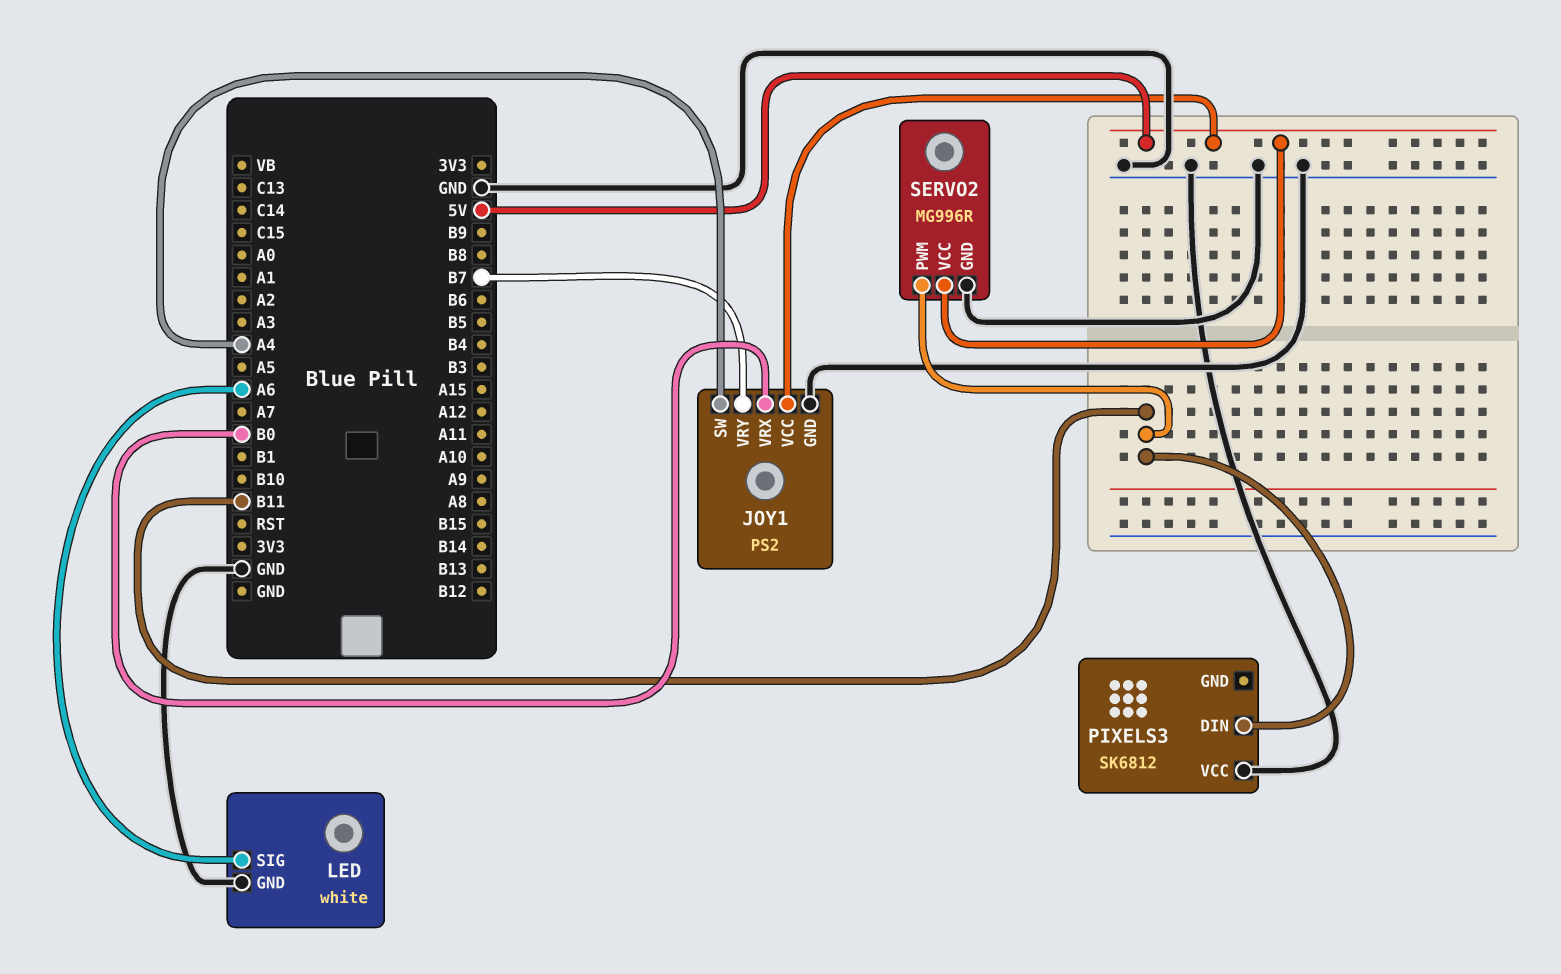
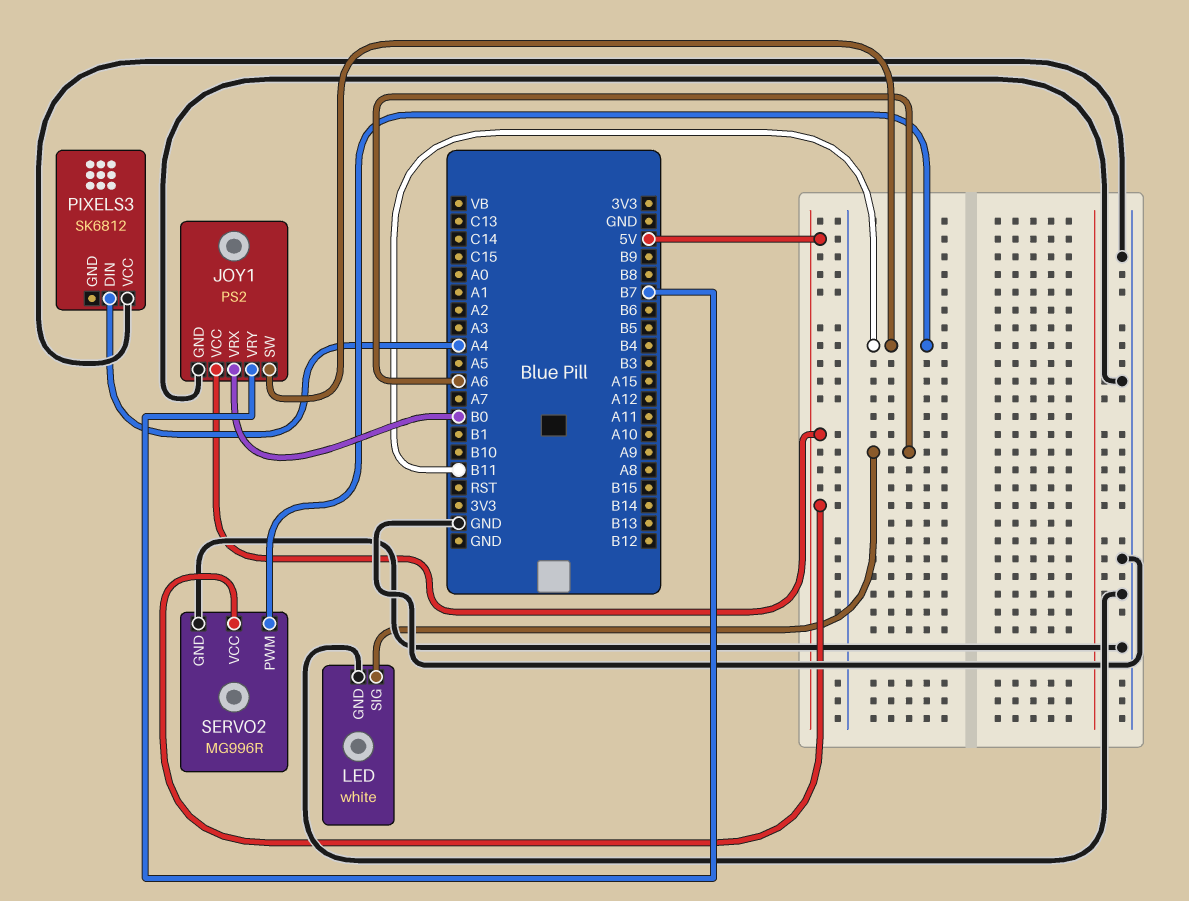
JOY1 pin SW: A4 -> B11
PIXELS3 pin DIN: B11 -> A4

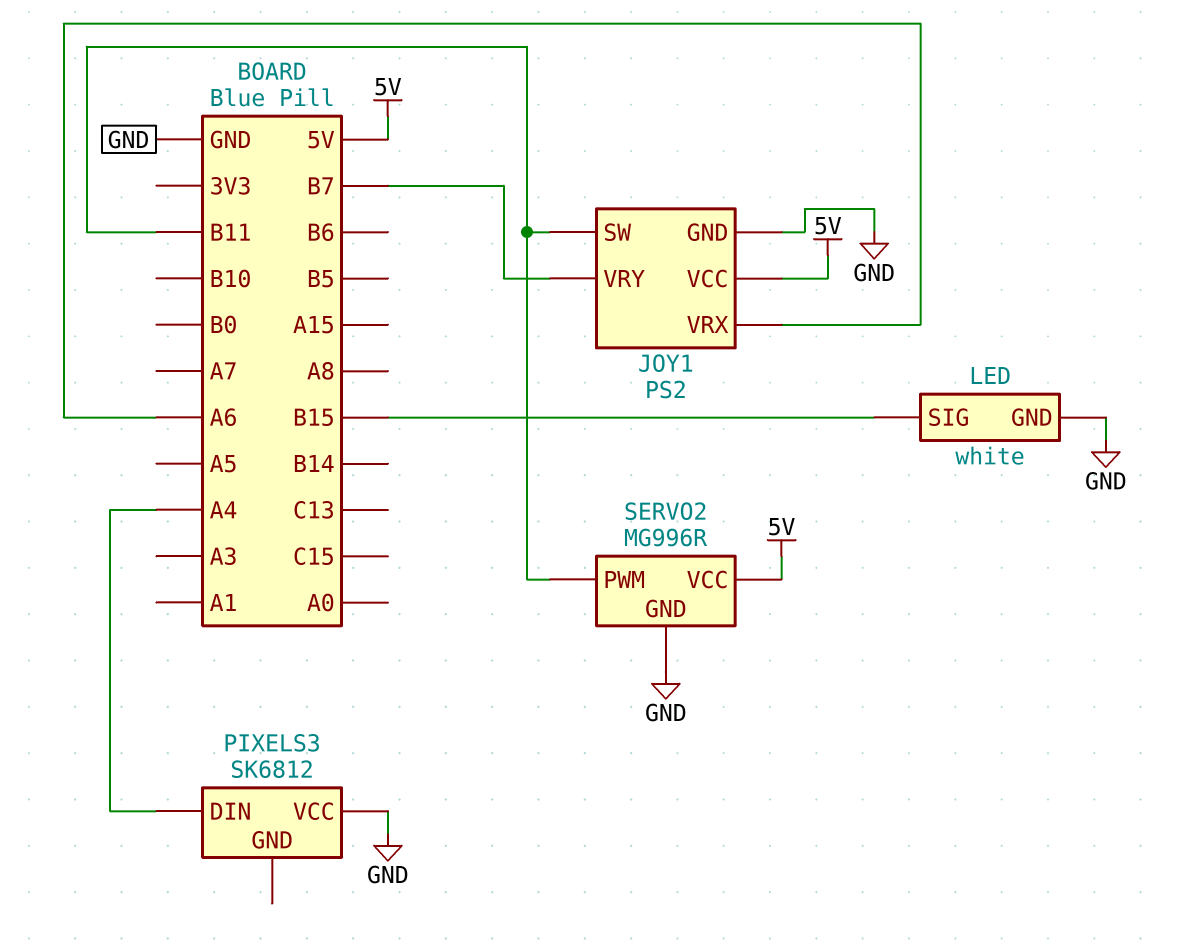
JOY1 pin VRX: B0 -> A6
LED pin SIG: A6 -> B15

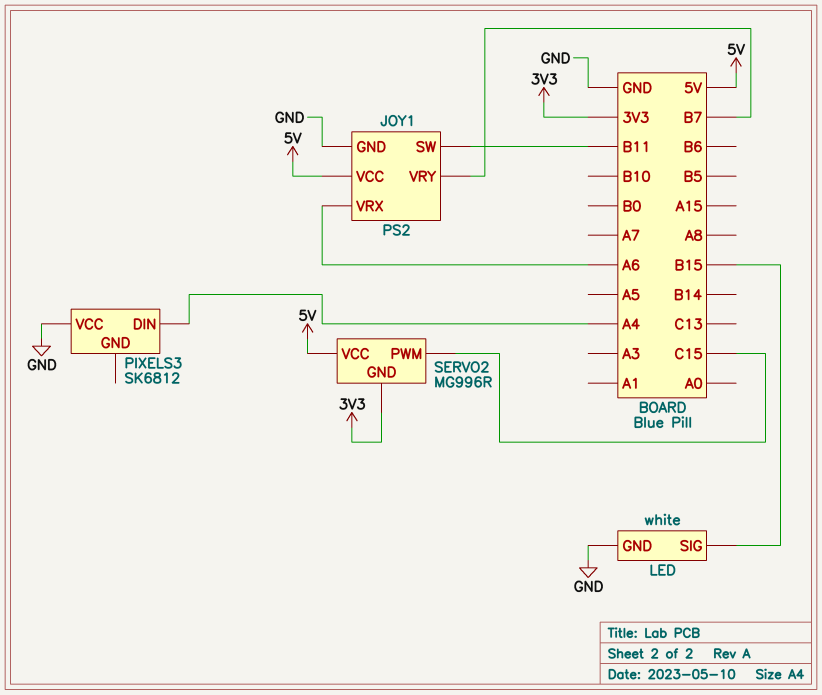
SERVO2 pin GND: GND -> 3V3
SERVO2 pin PWM: B11 -> C15

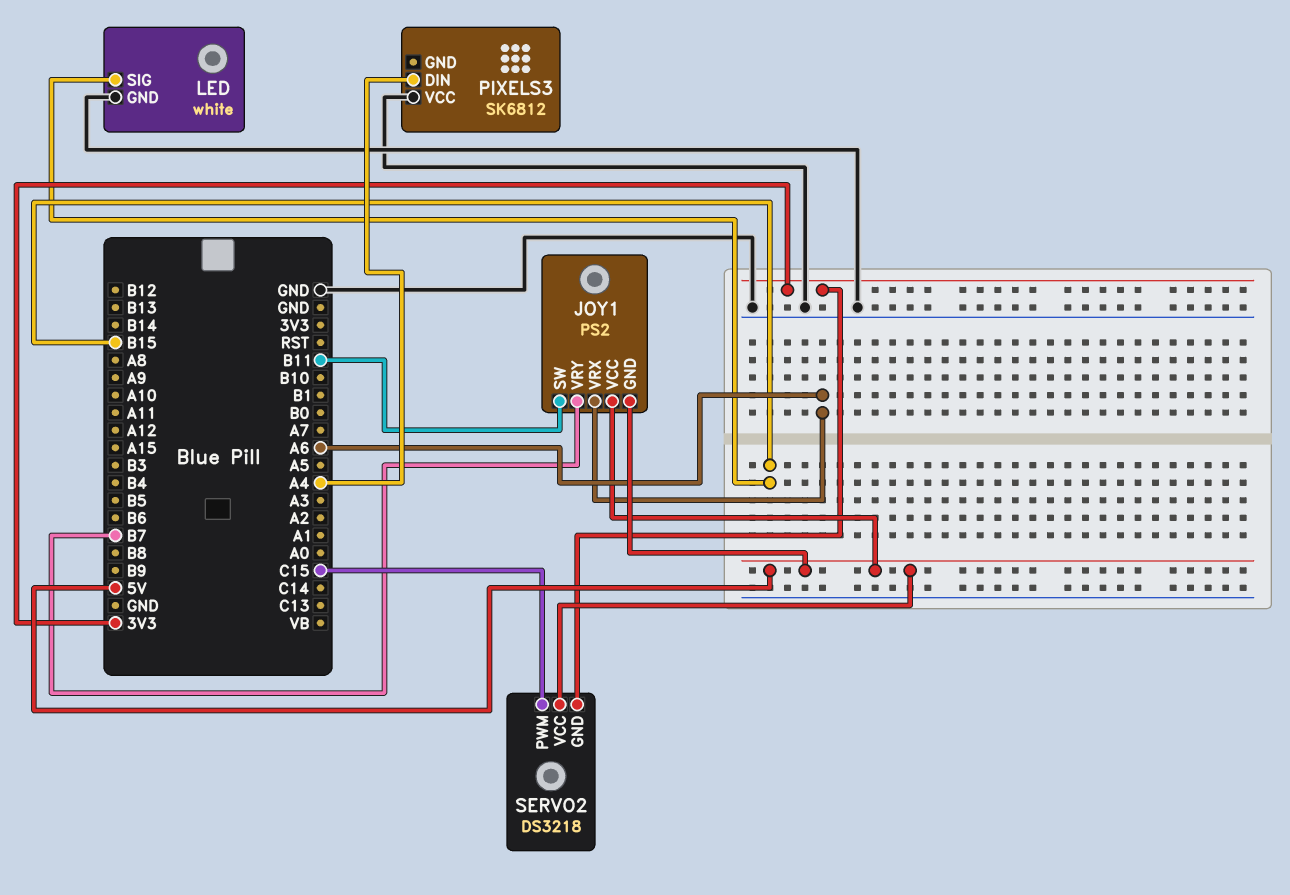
JOY1 pin GND: GND -> 5V
SERVO2: MG996R -> DS3218

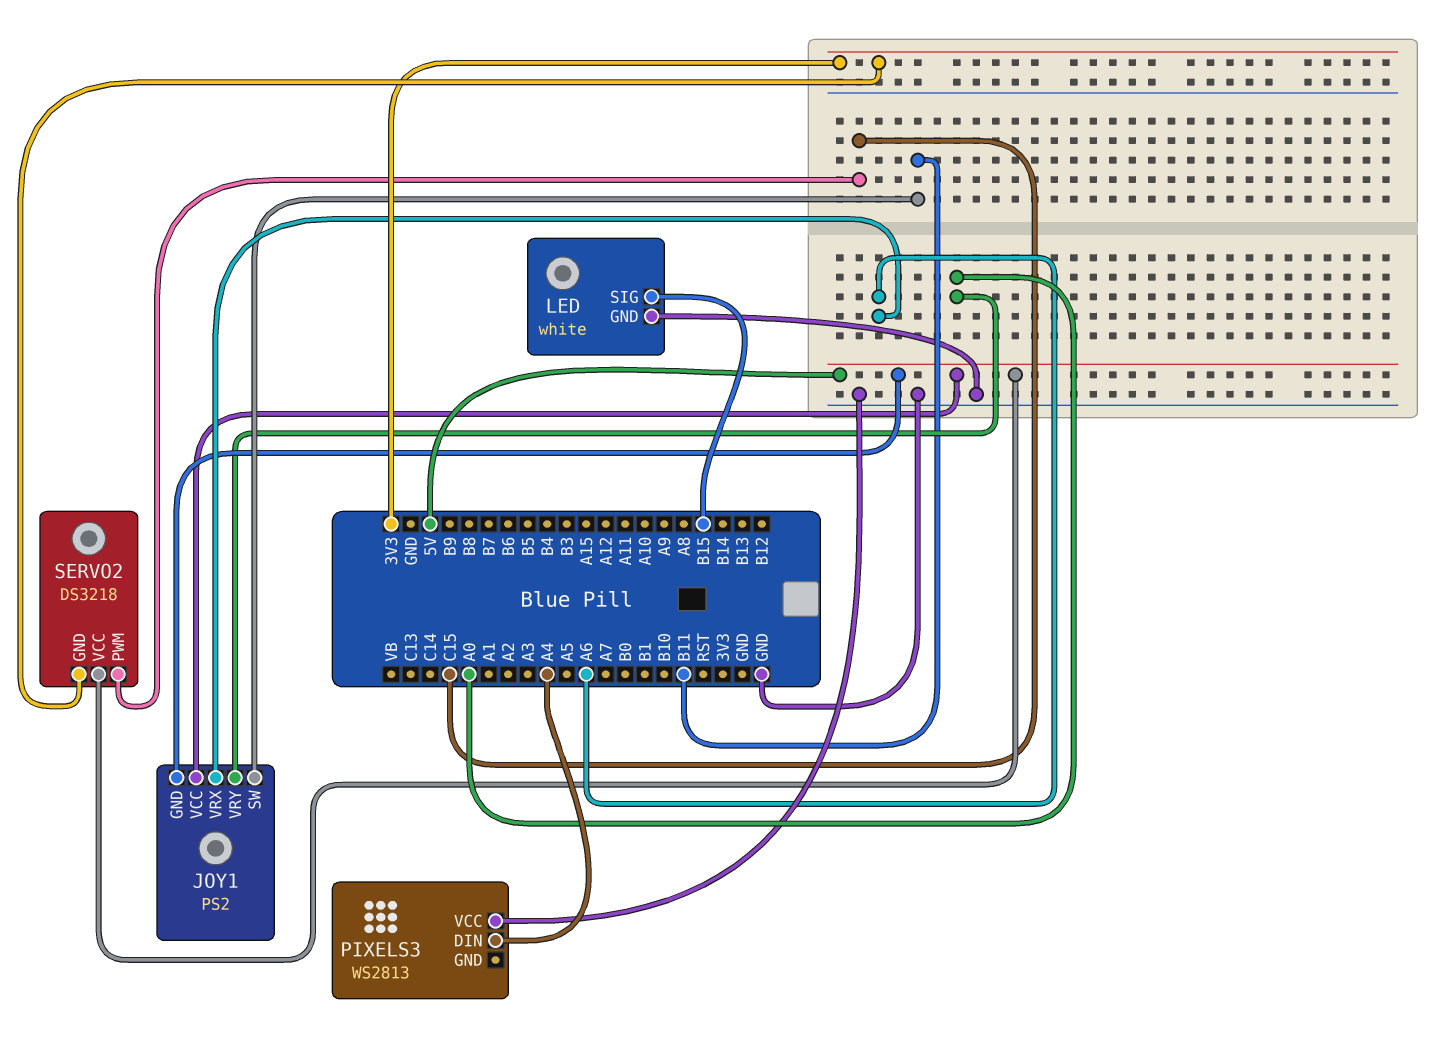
JOY1 pin VRY: B7 -> A0
PIXELS3: SK6812 -> WS2813

